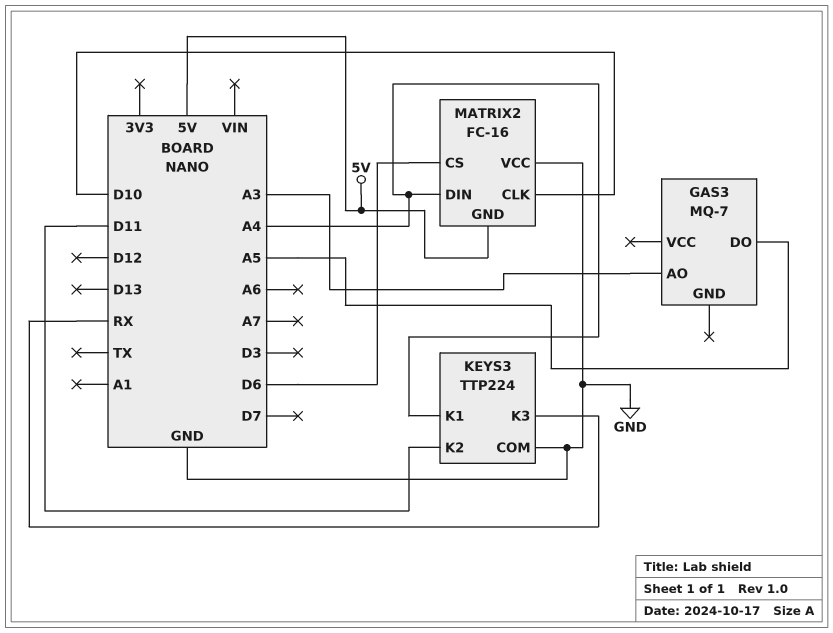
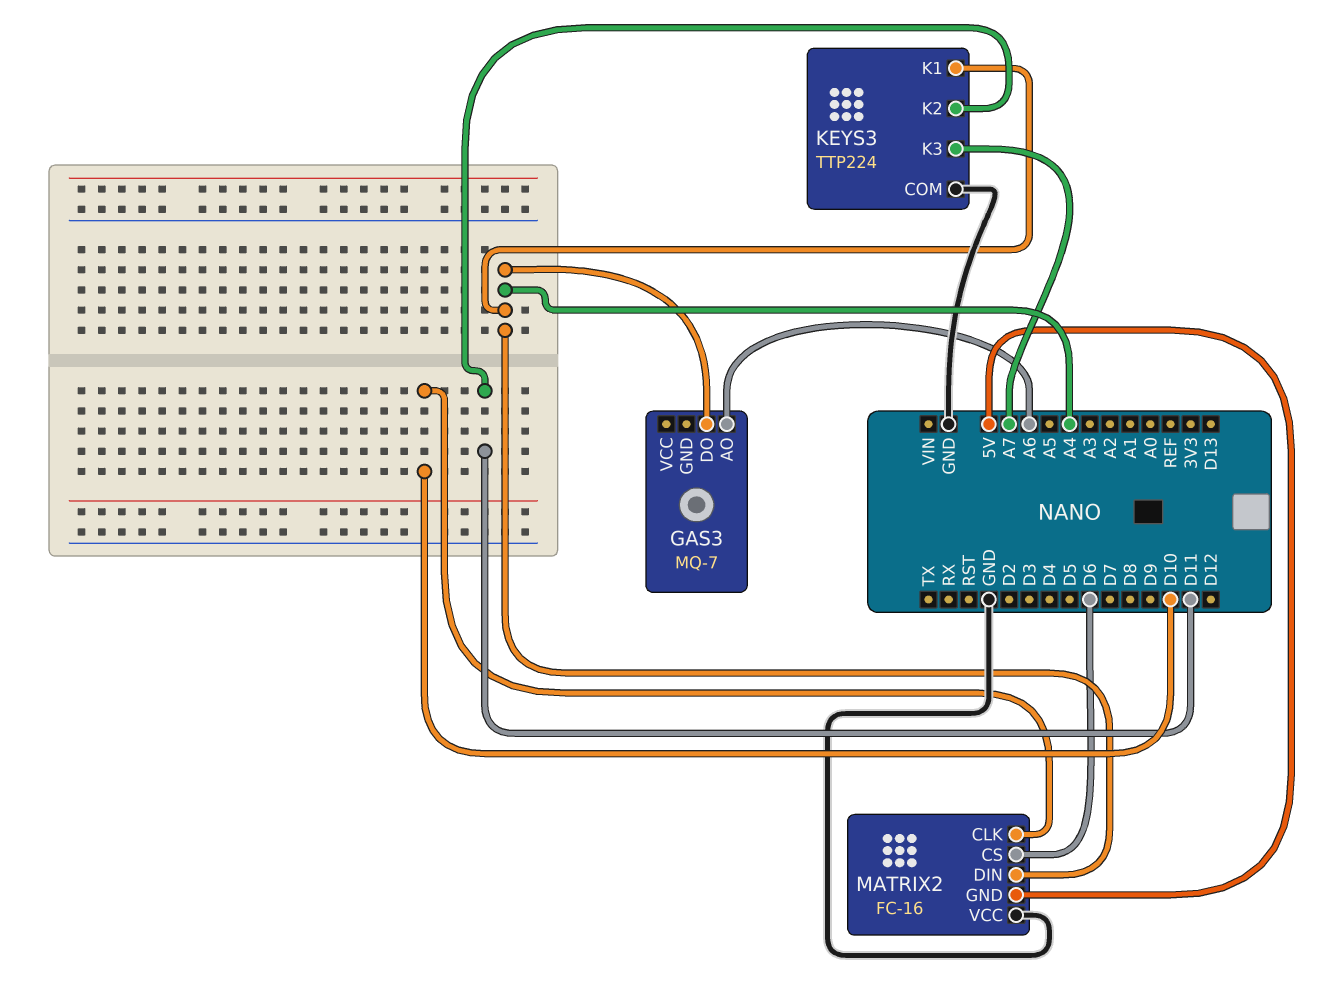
GAS3 pin AO: A3 -> A6
GAS3 pin DO: A5 -> A4
KEYS3 pin K3: RX -> A7

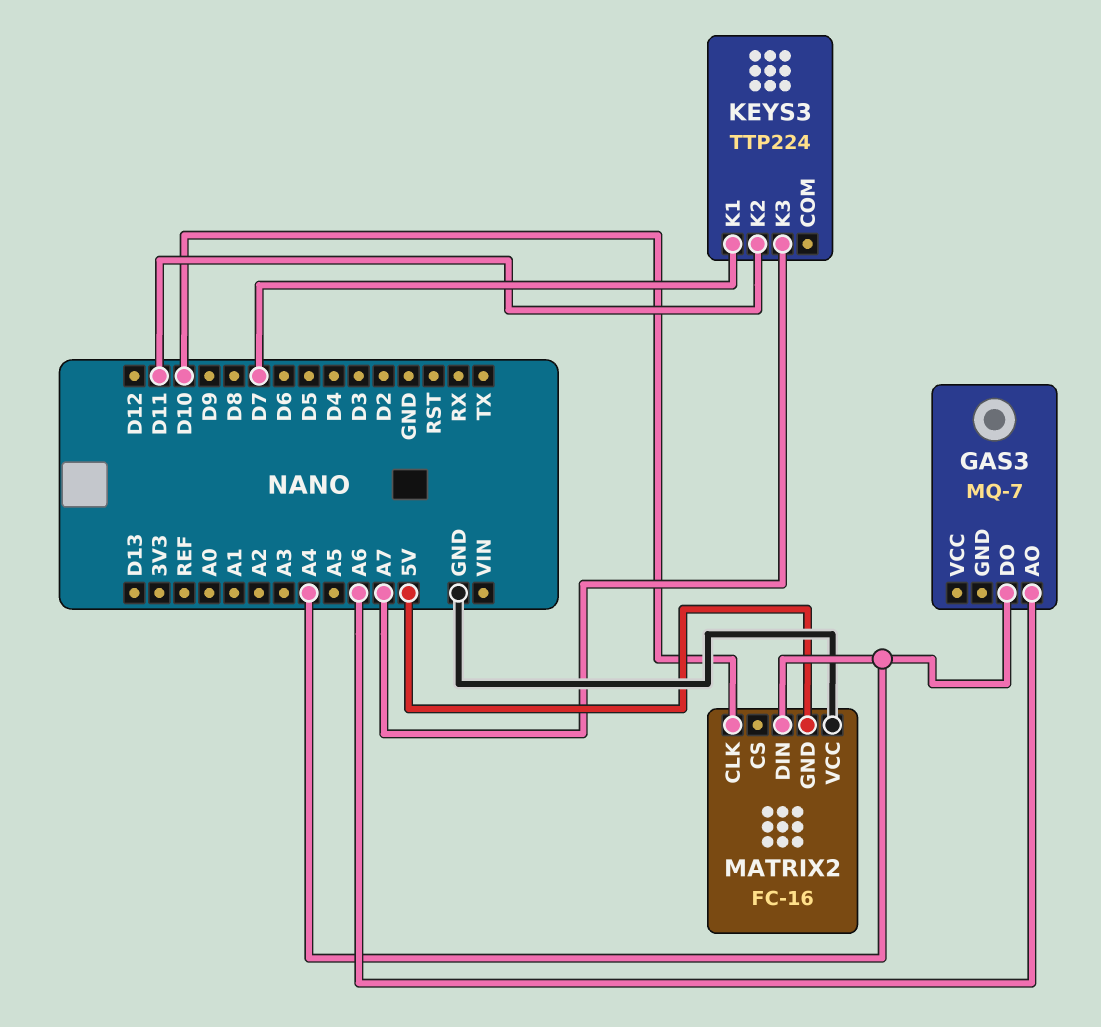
KEYS3 pin COM: GND -> none
KEYS3 pin K1: A4 -> D7
MATRIX2 pin CS: D6 -> none

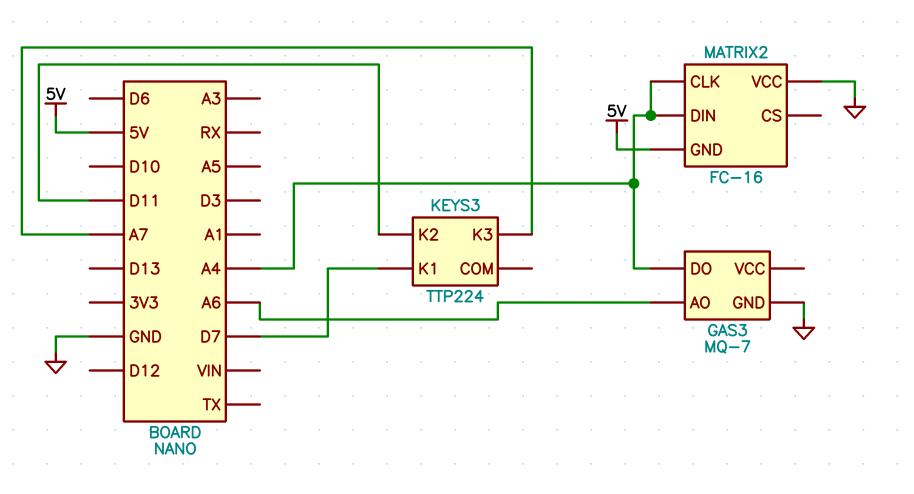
GAS3 pin GND: none -> GND
MATRIX2 pin CLK: D10 -> A4

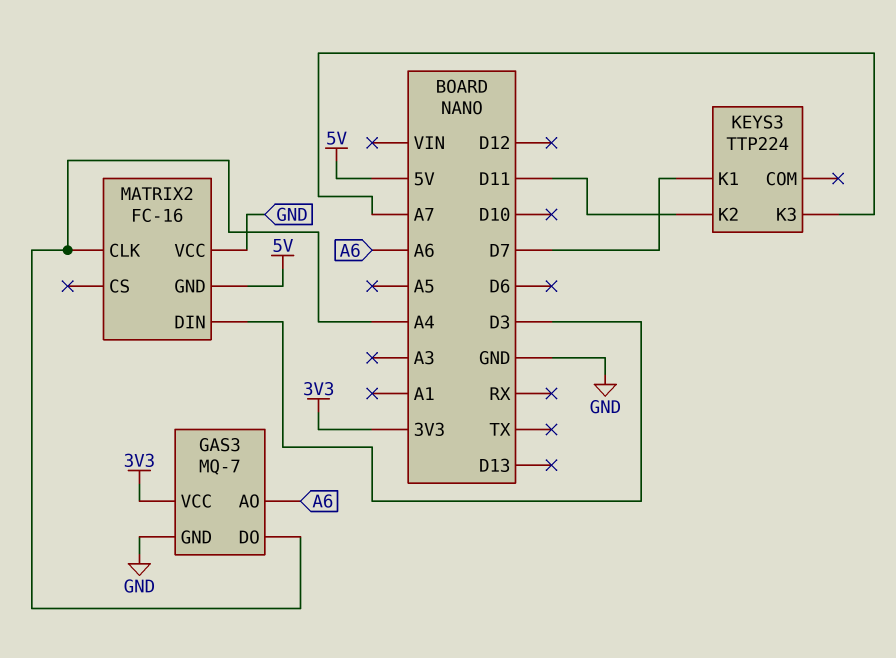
GAS3 pin VCC: none -> 3V3
MATRIX2 pin DIN: A4 -> D3

